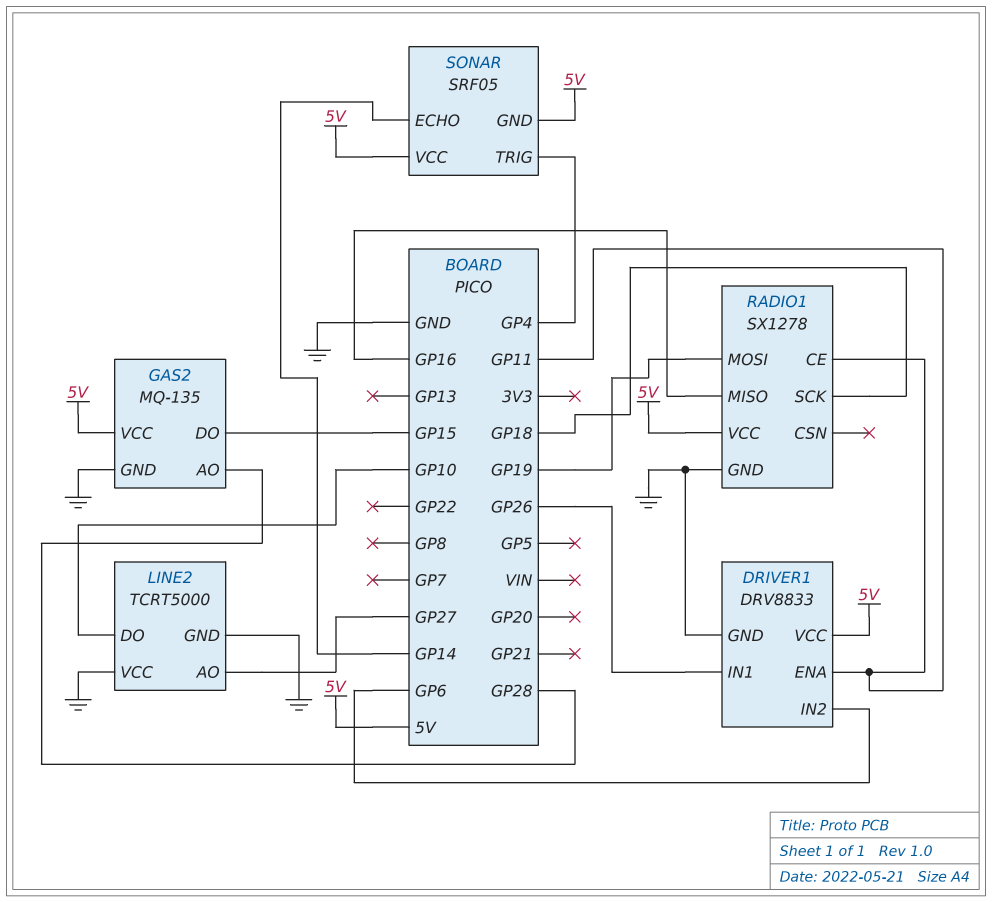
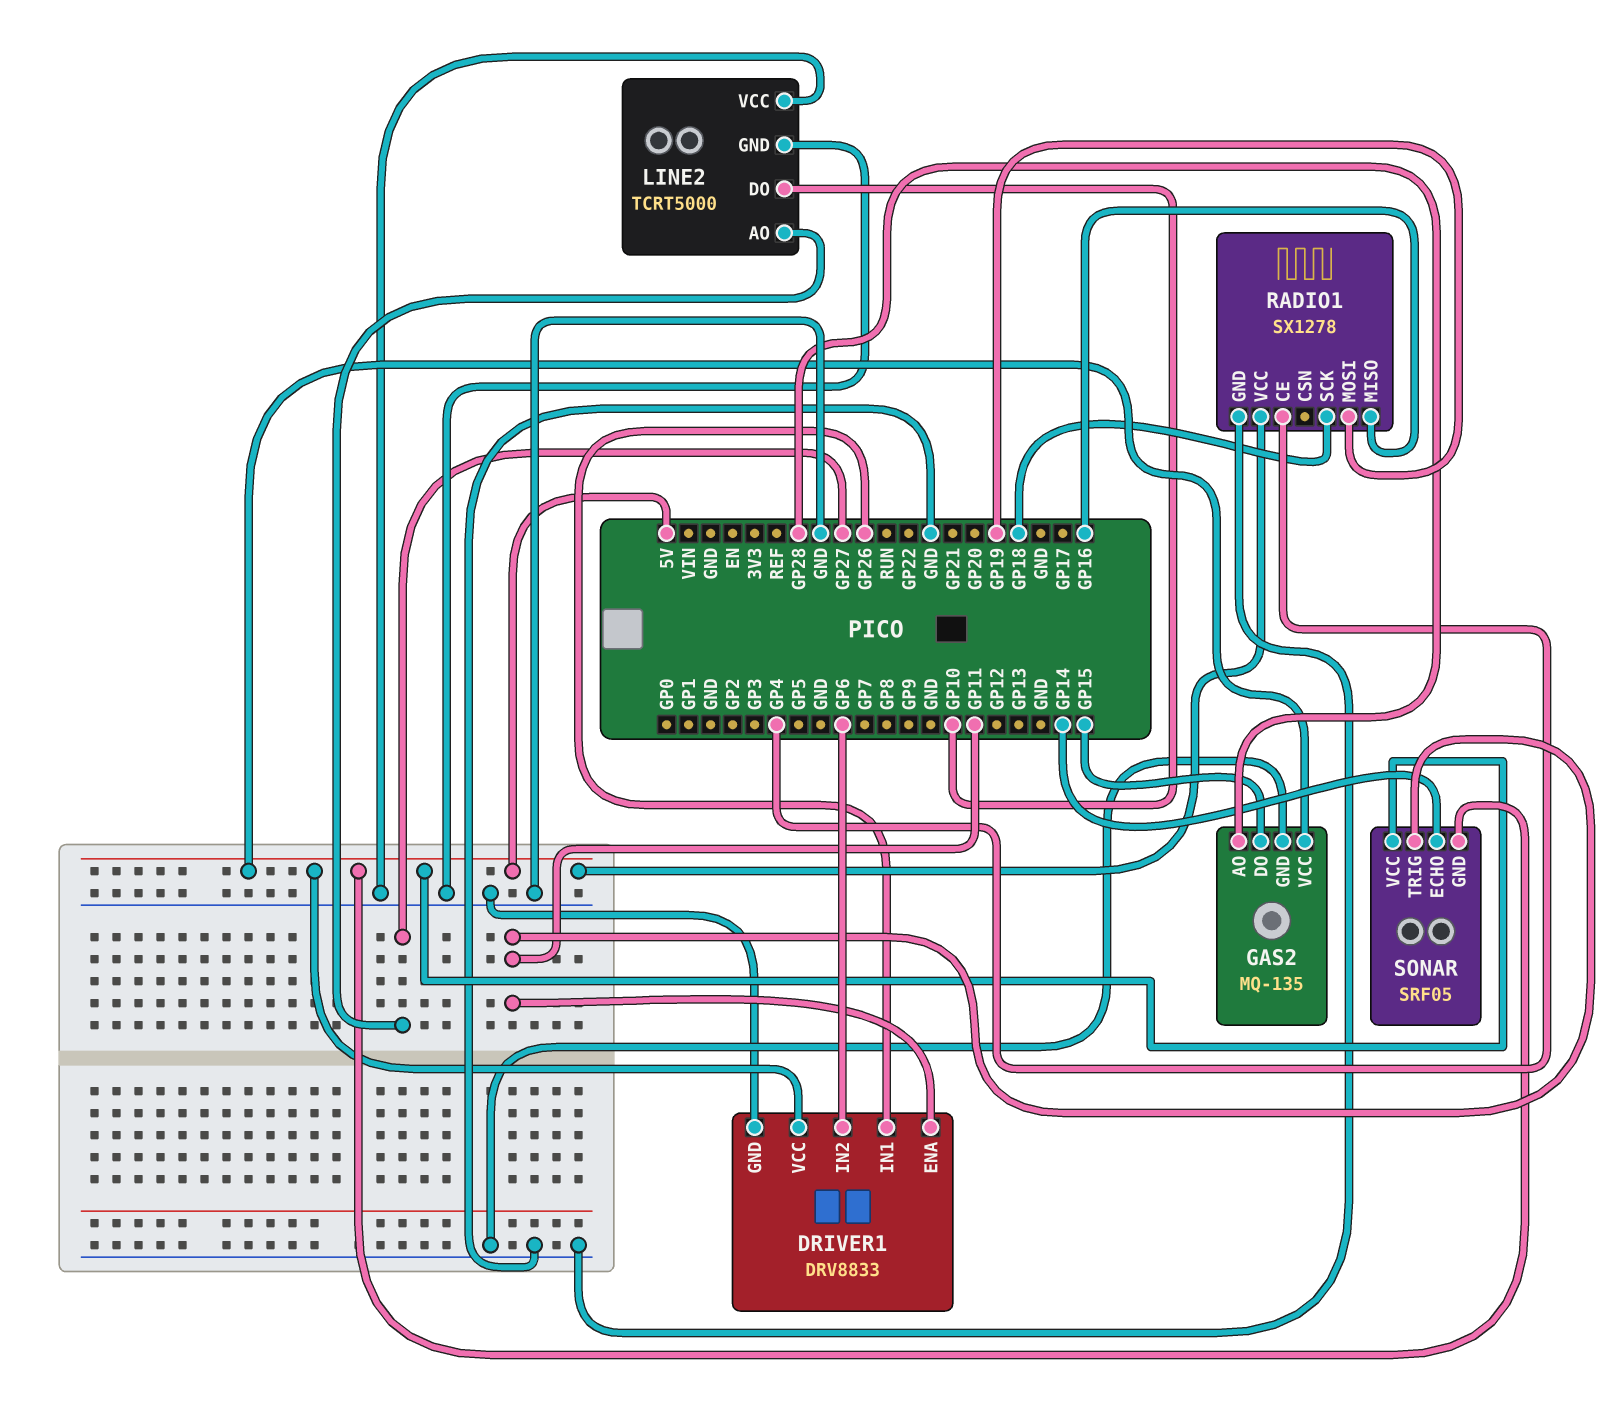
RADIO1 pin CE: GP11 -> GP4
SONAR pin TRIG: GP4 -> GP11

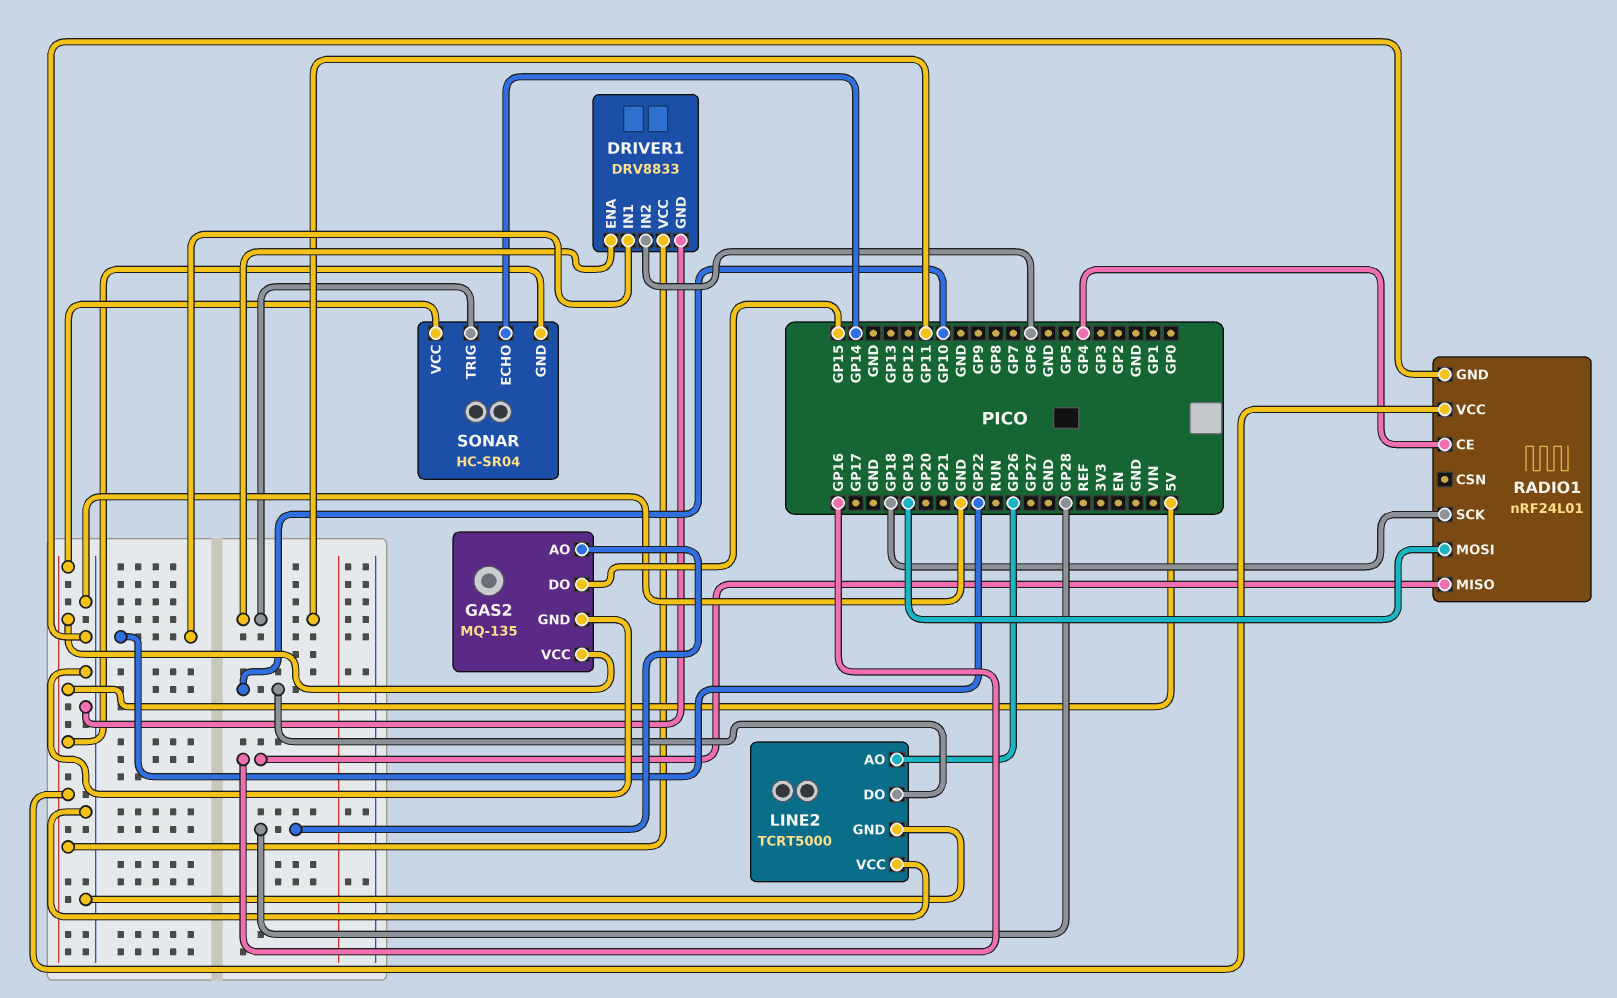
DRIVER1 pin IN1: GP26 -> GP22
LINE2 pin AO: GP27 -> GP26
RADIO1: SX1278 -> nRF24L01
SONAR: SRF05 -> HC-SR04

